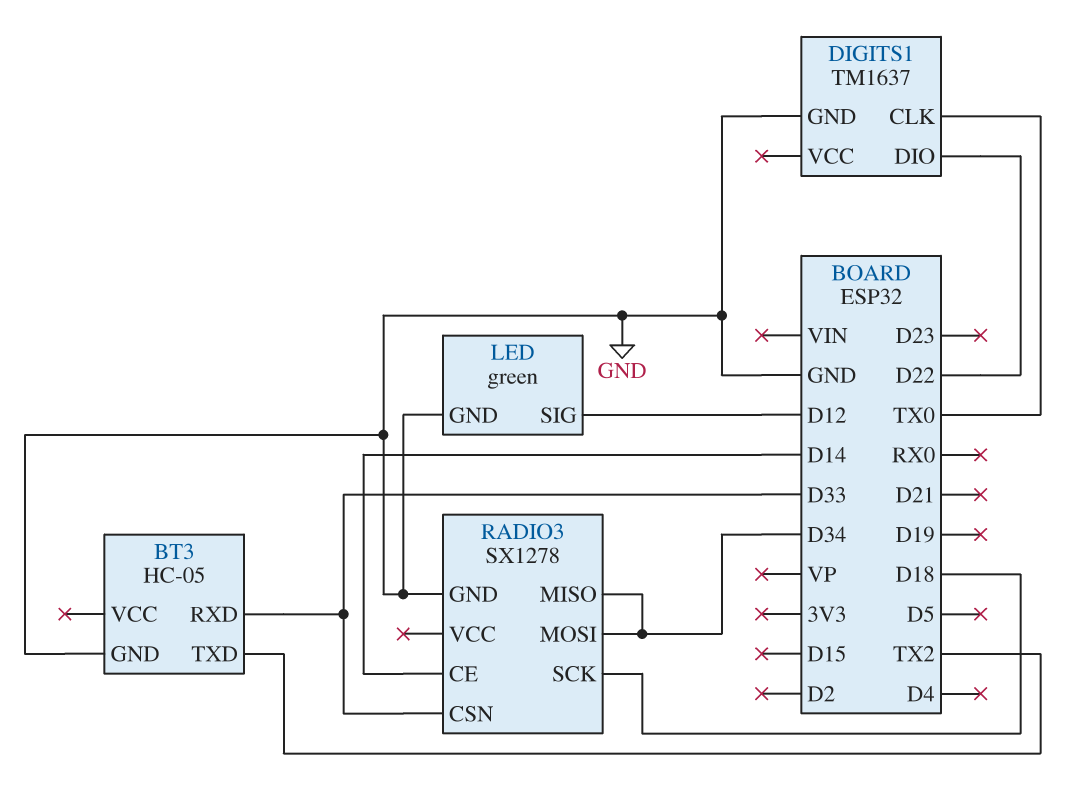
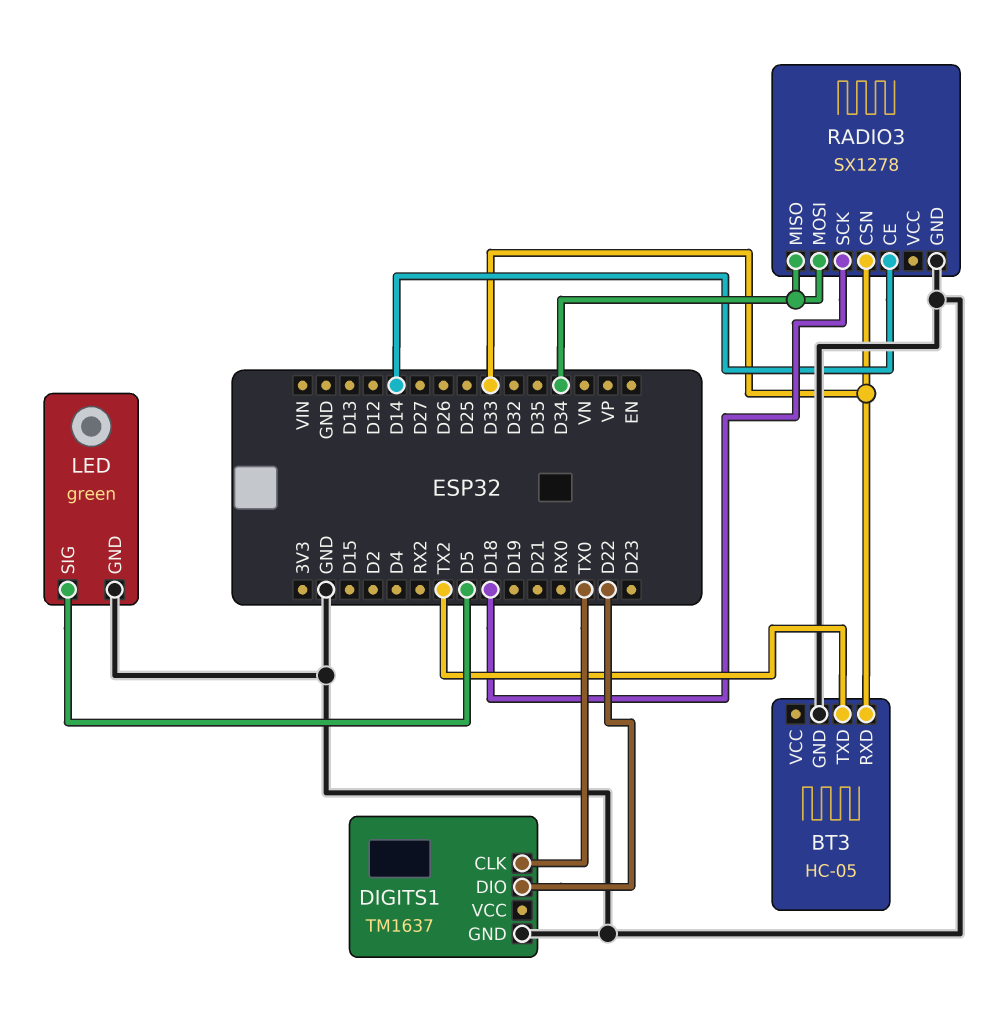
LED pin SIG: D12 -> D5

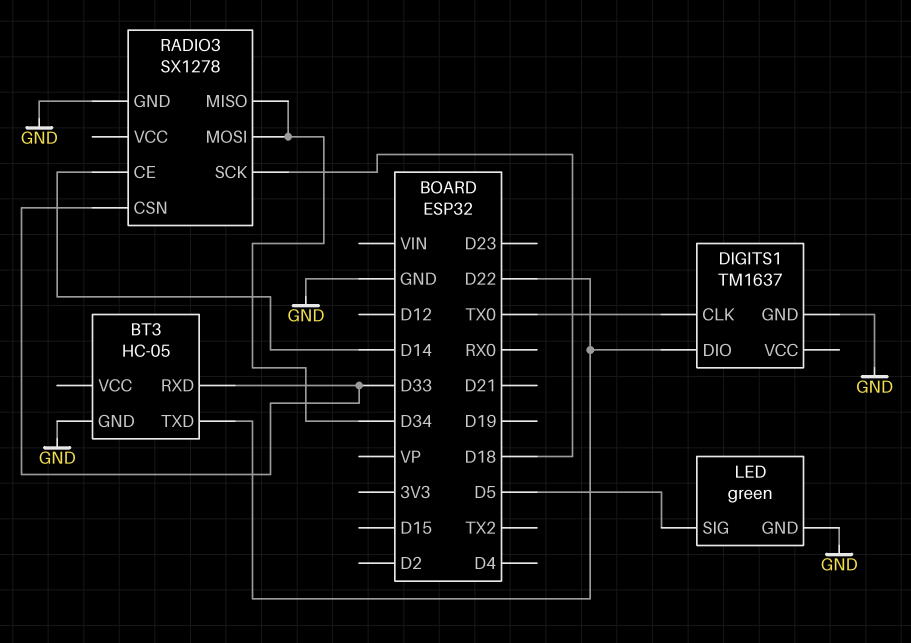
BT3 pin TXD: TX2 -> D22

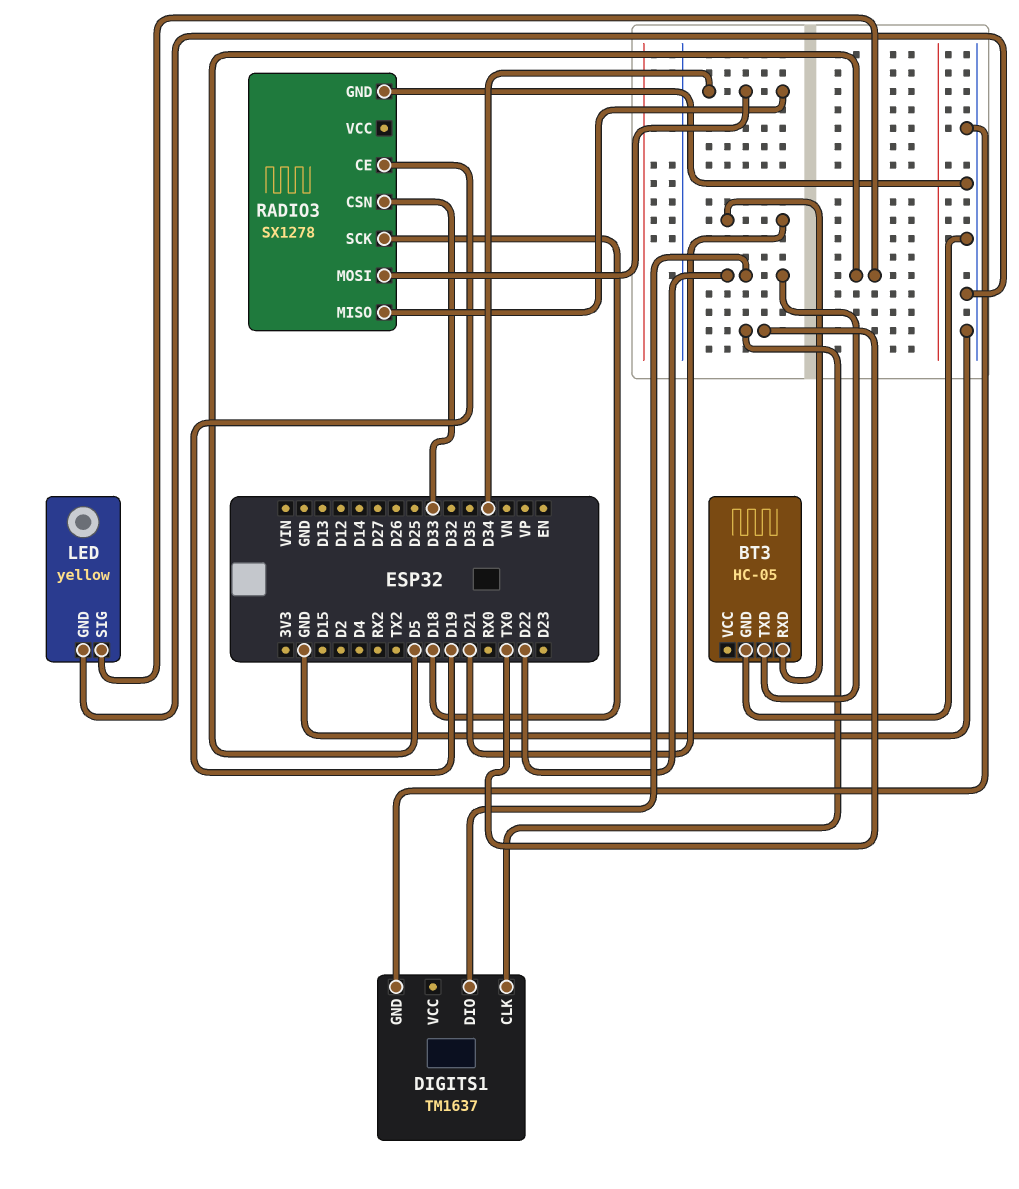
BT3 pin RXD: D33 -> D21
LED: green -> yellow
RADIO3 pin CE: D14 -> D19

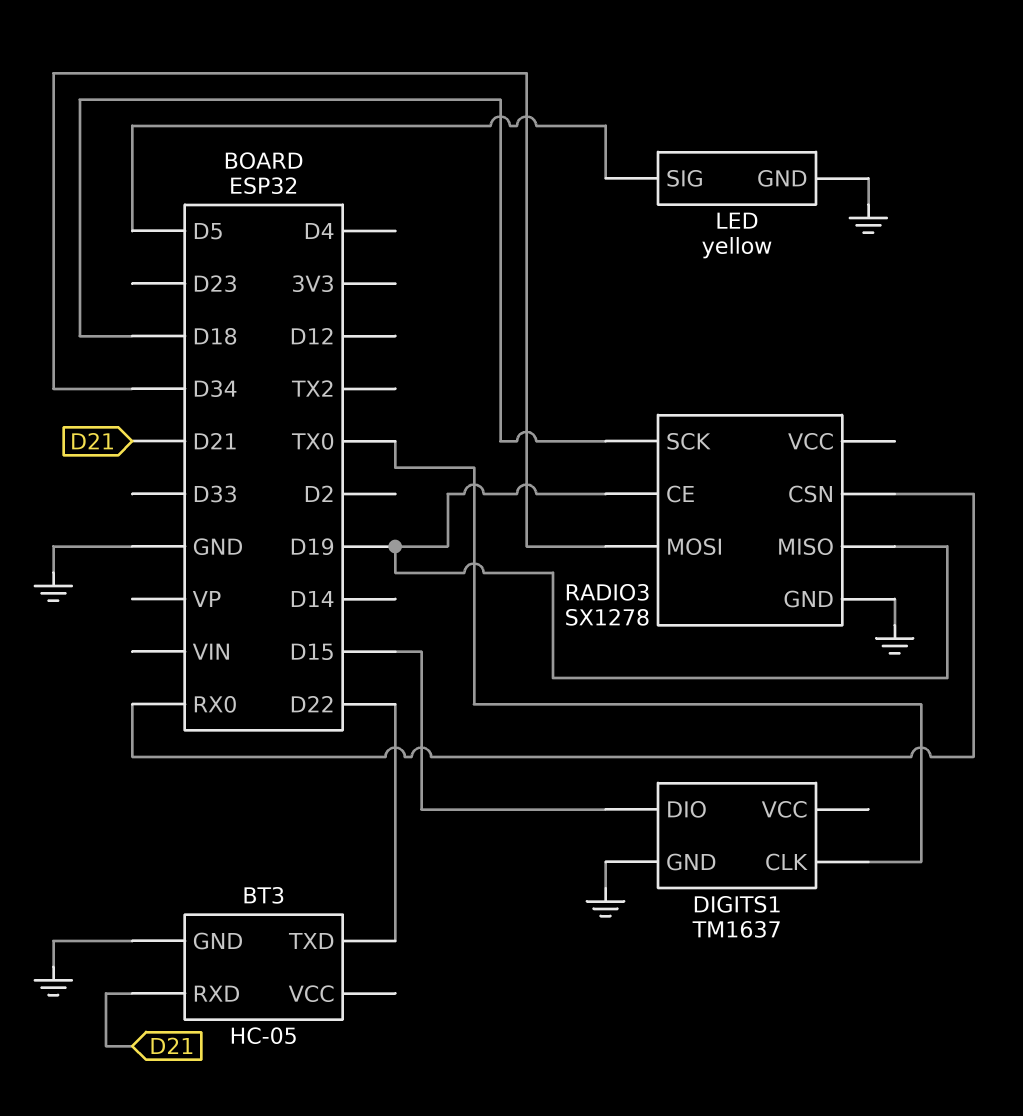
DIGITS1 pin DIO: D22 -> D15
RADIO3 pin CSN: D33 -> RX0
RADIO3 pin MISO: D34 -> D19

